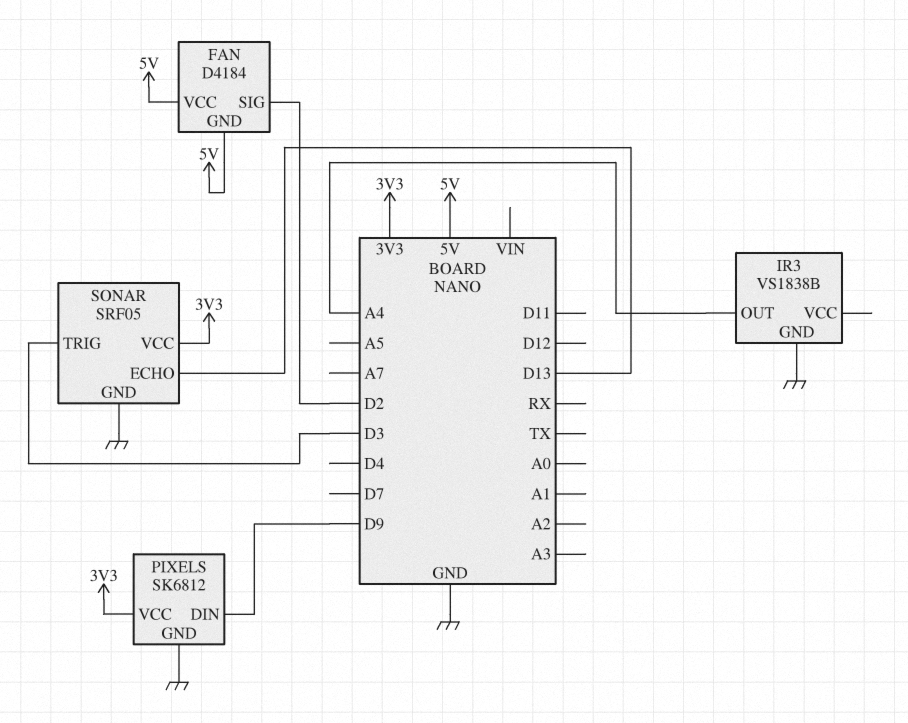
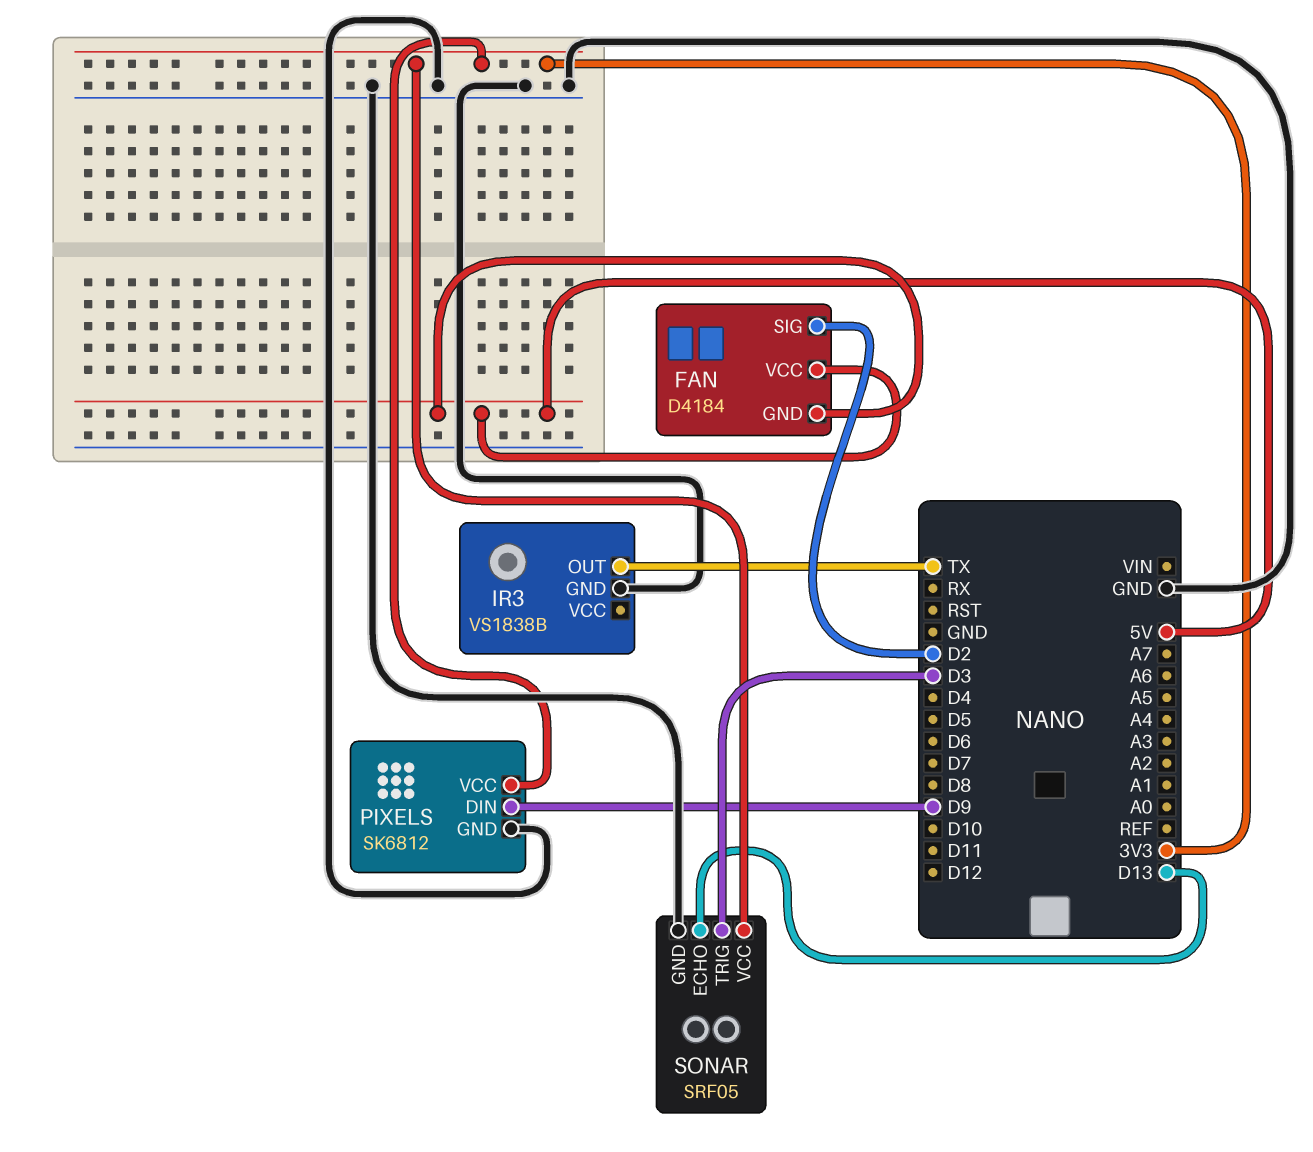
IR3 pin OUT: A4 -> TX

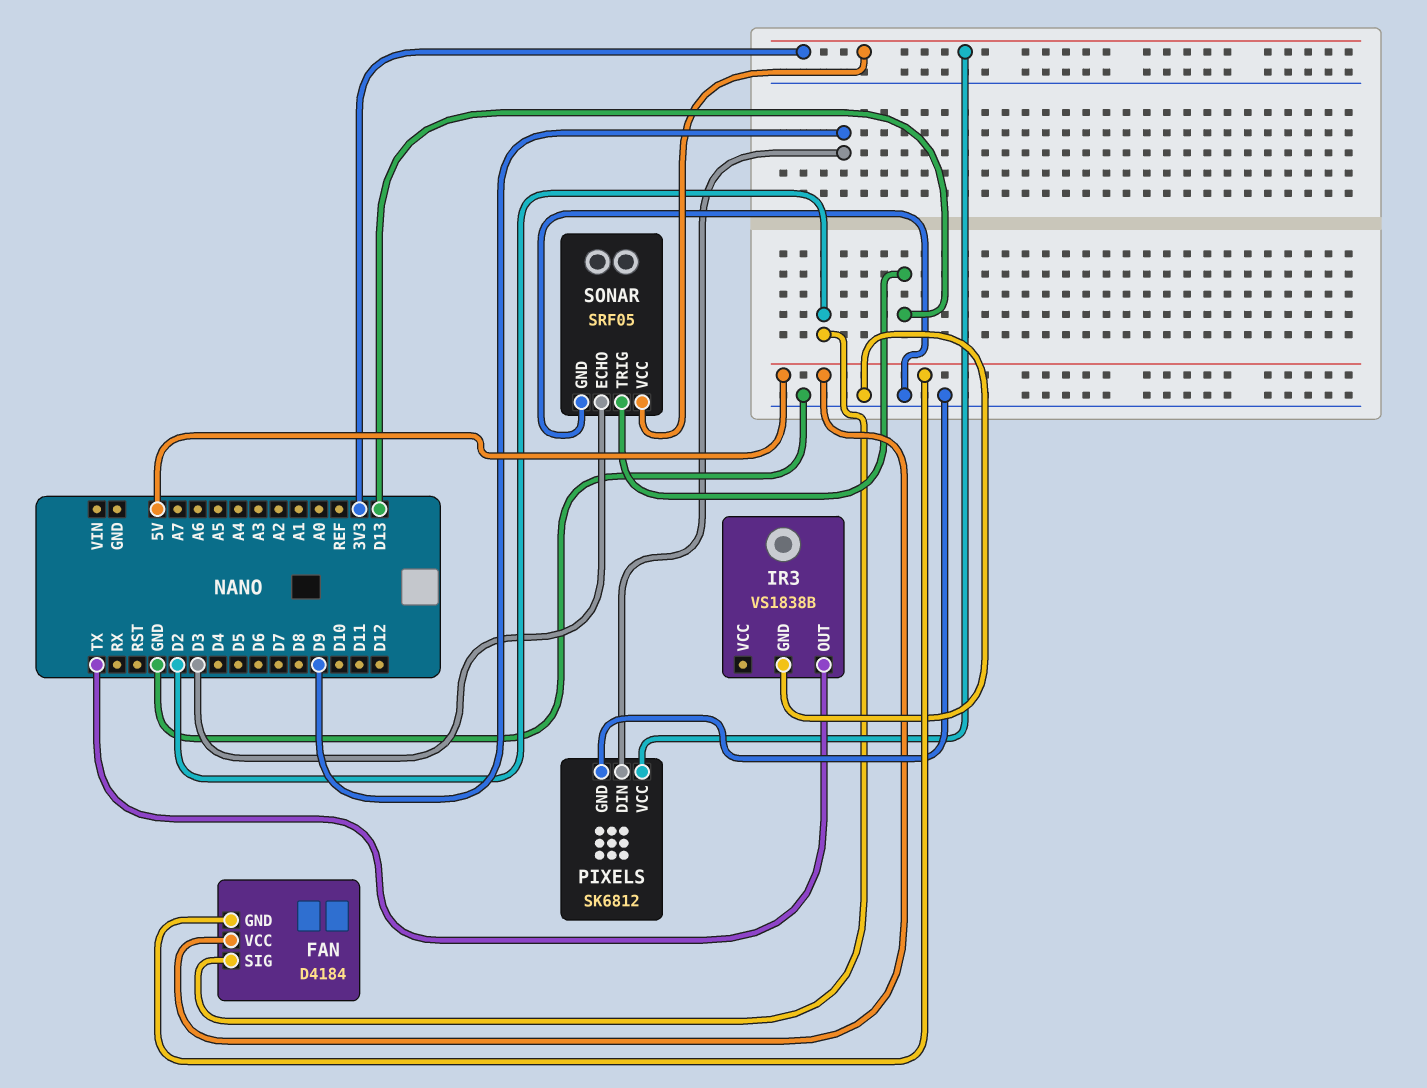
SONAR pin ECHO: D13 -> D3
SONAR pin TRIG: D3 -> D13

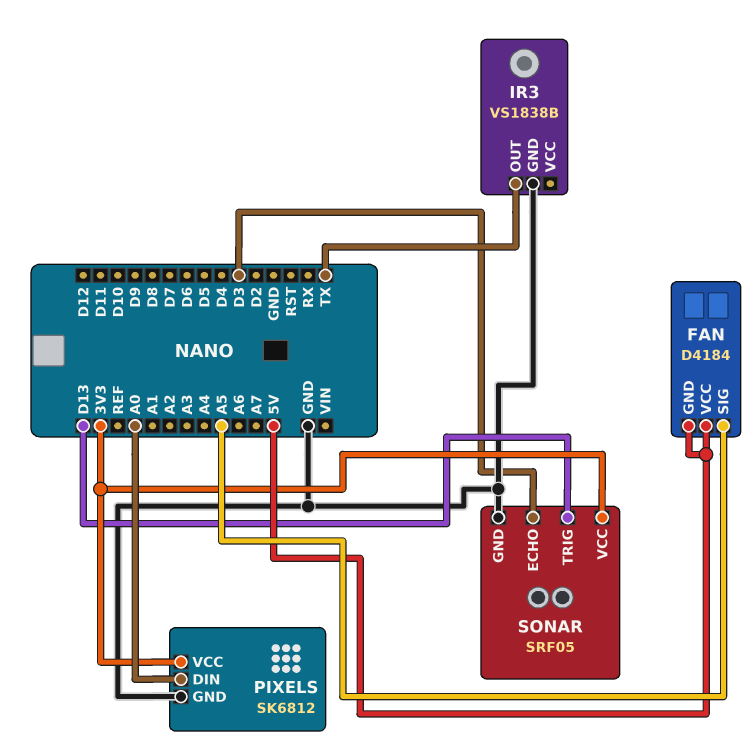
FAN pin SIG: D2 -> A5
PIXELS pin DIN: D9 -> A0

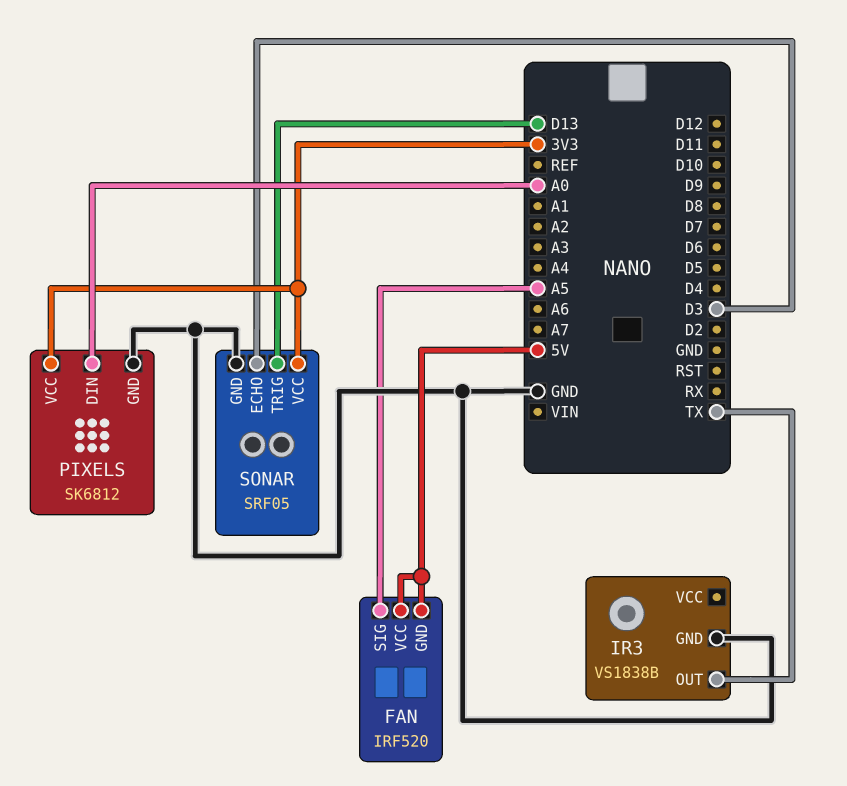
FAN: D4184 -> IRF520

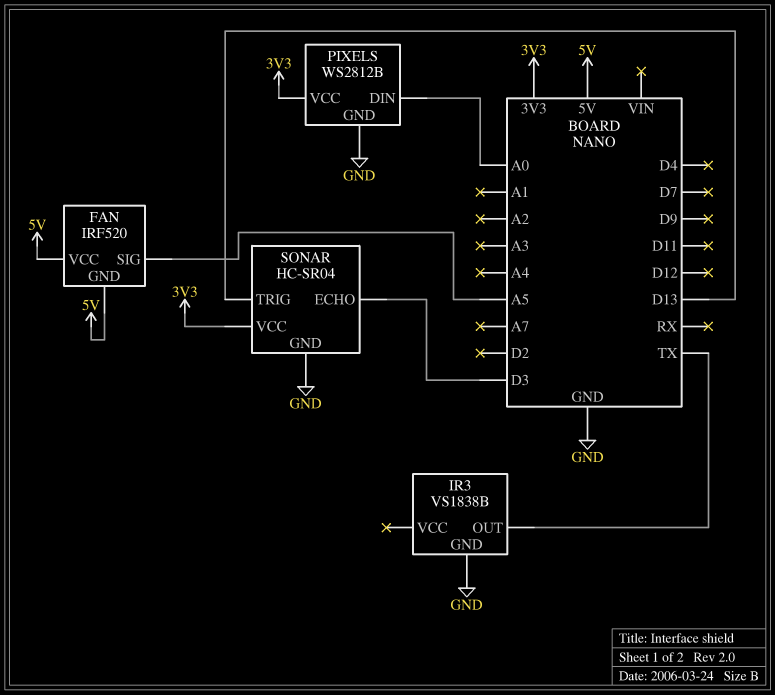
PIXELS: SK6812 -> WS2812B
SONAR: SRF05 -> HC-SR04

